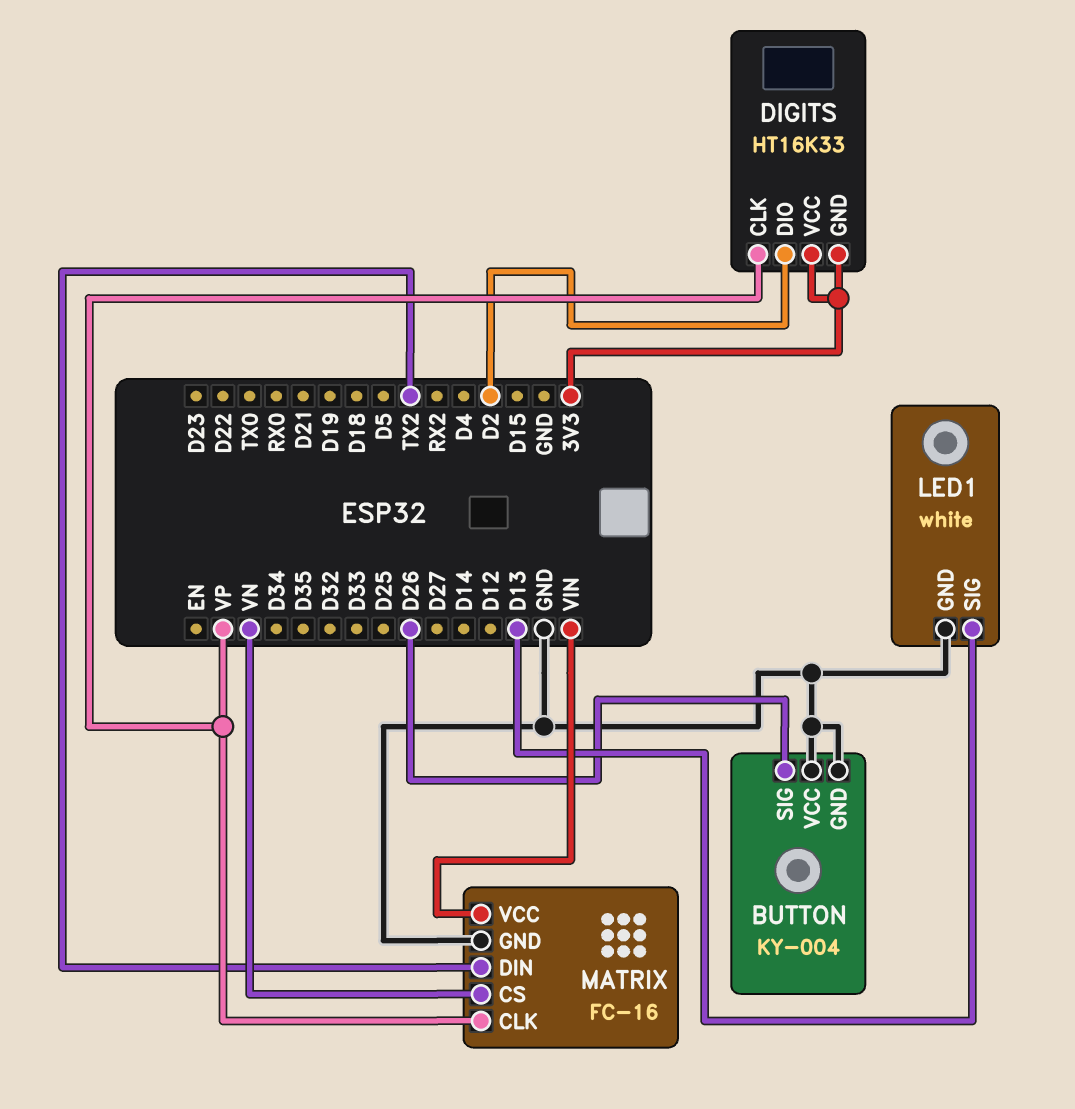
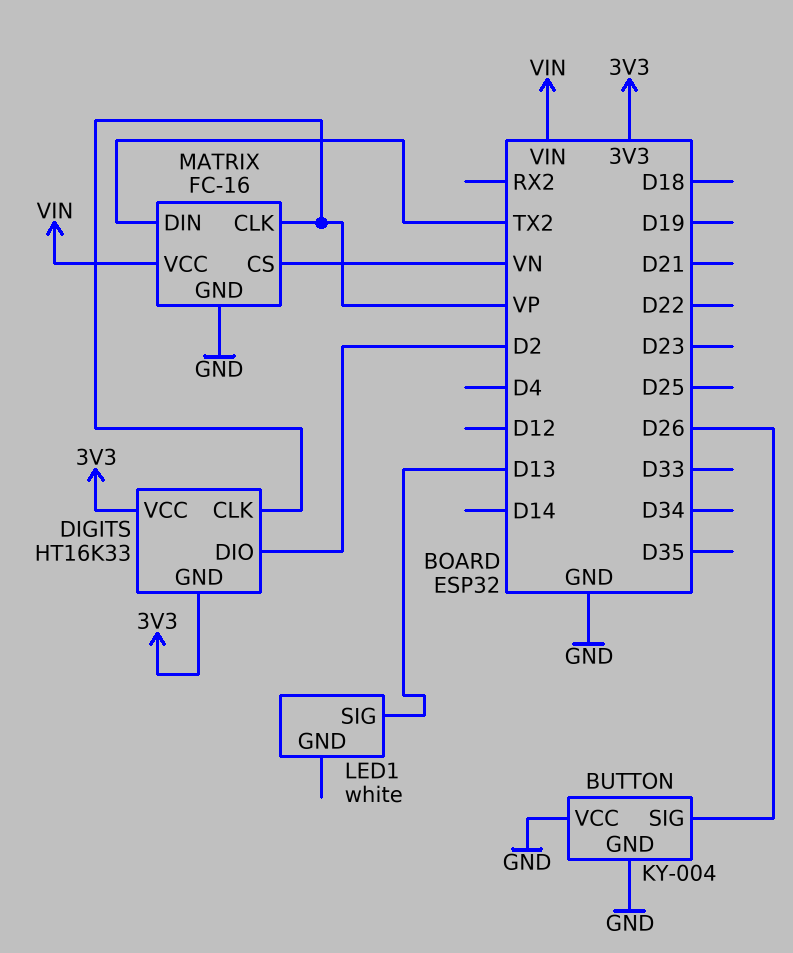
LED1 pin GND: GND -> none

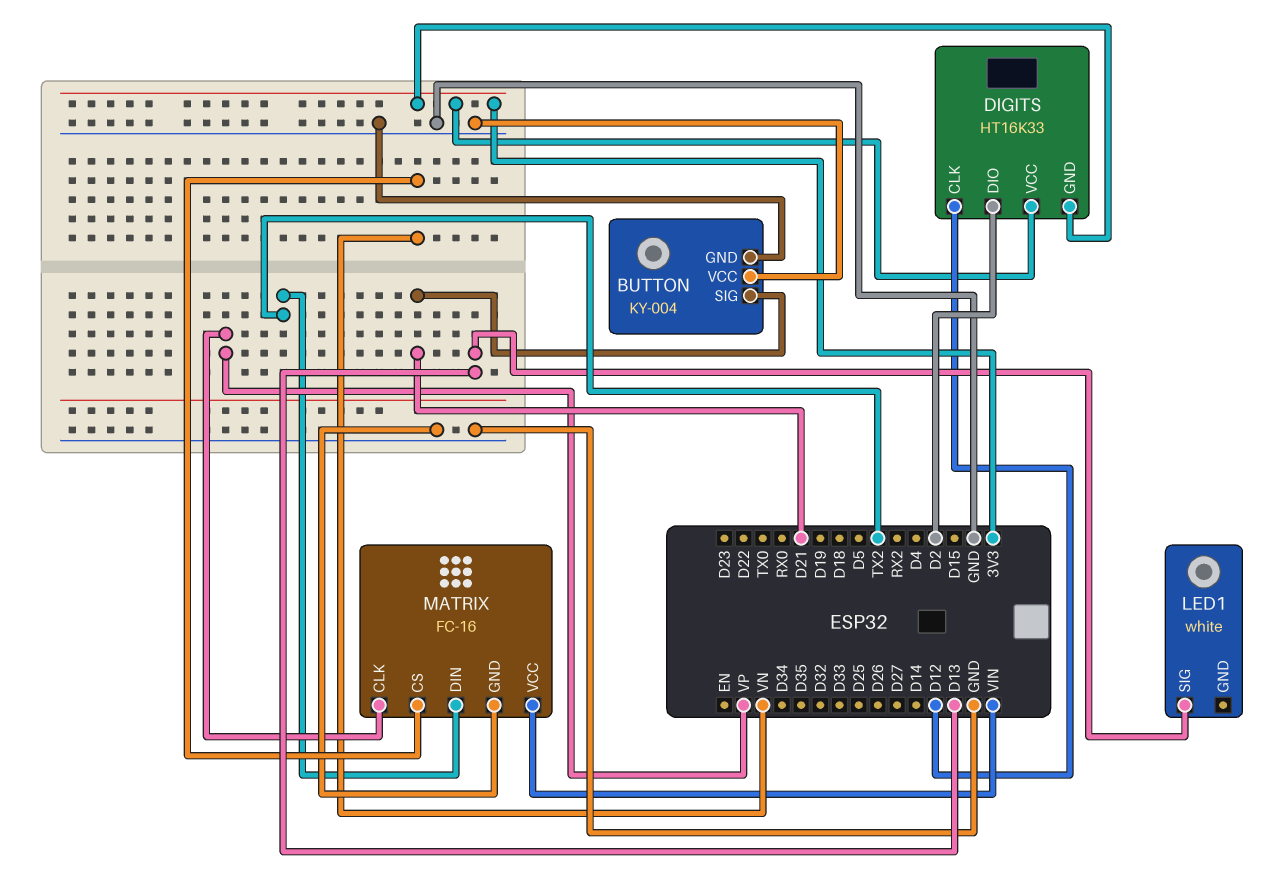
BUTTON pin SIG: D26 -> D21
DIGITS pin CLK: VP -> D12

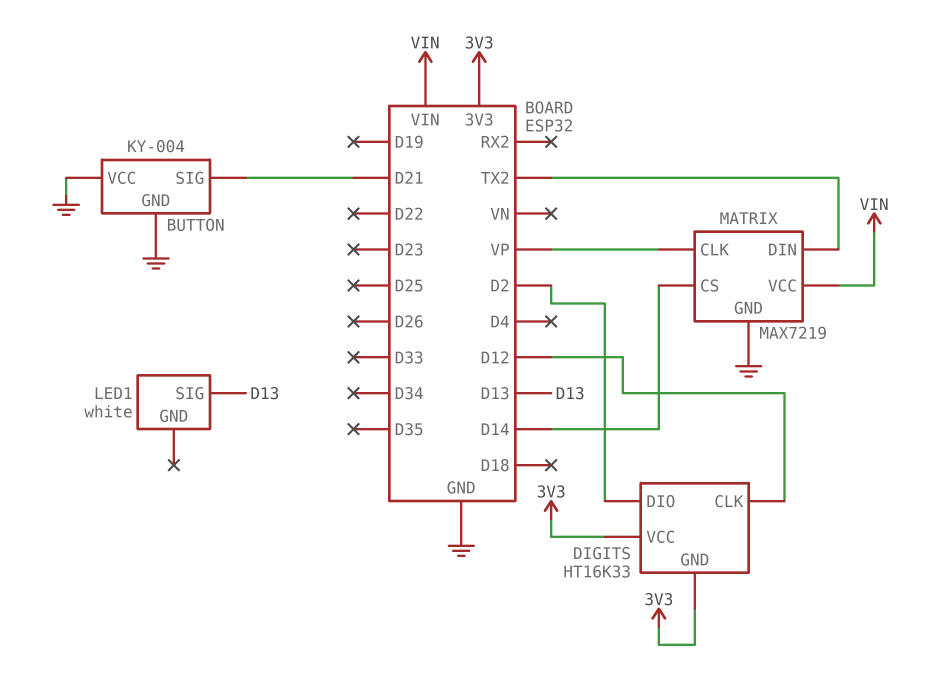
MATRIX: FC-16 -> MAX7219
MATRIX pin CS: VN -> D14

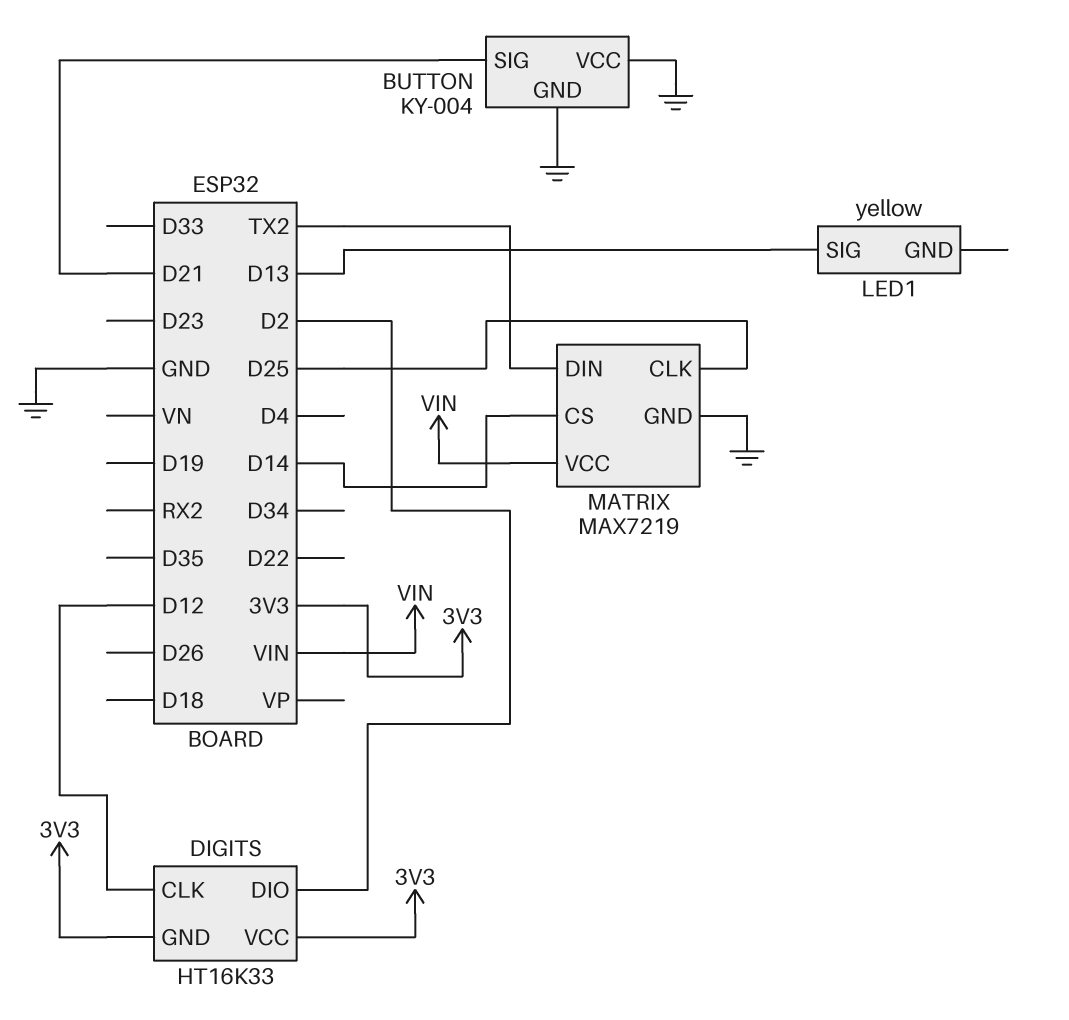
LED1: white -> yellow
MATRIX pin CLK: VP -> D25

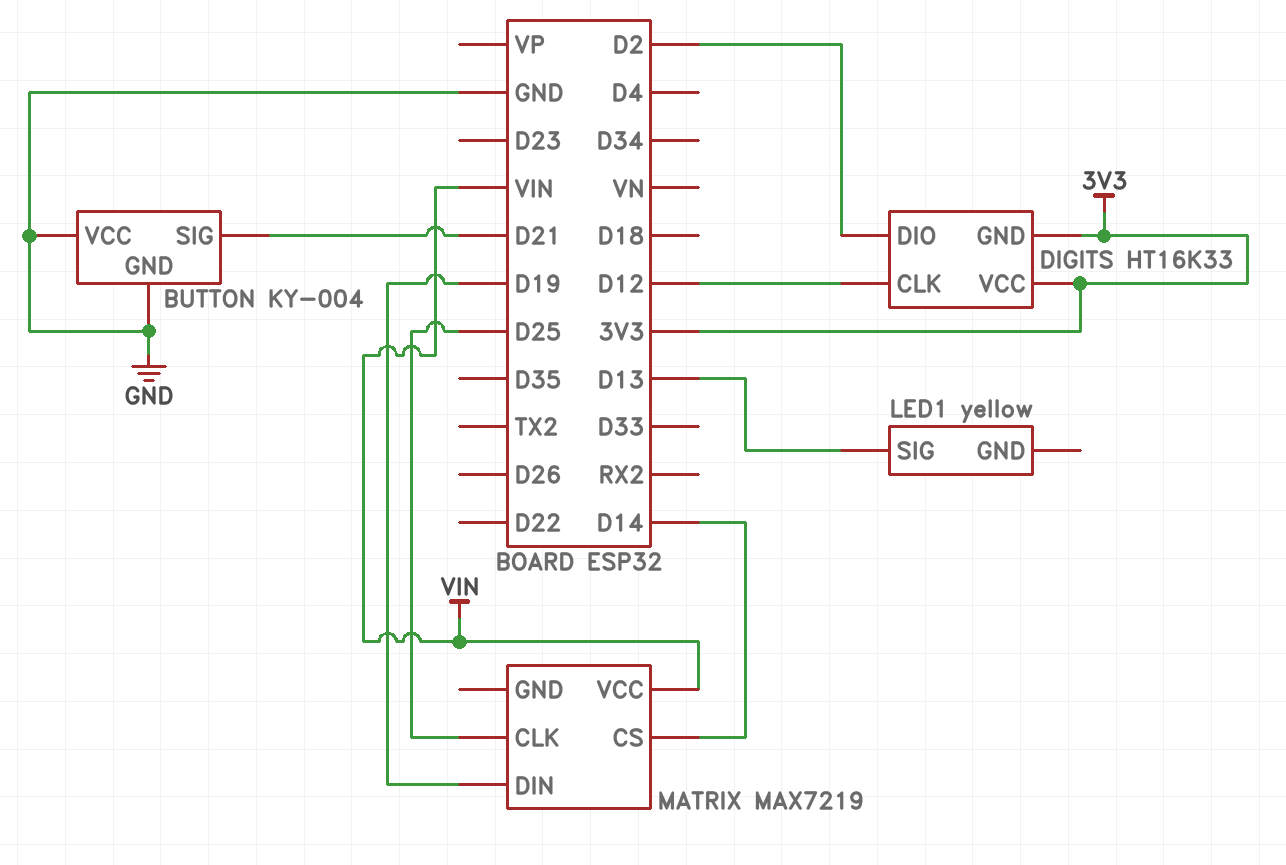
MATRIX pin DIN: TX2 -> D19
MATRIX pin GND: GND -> none

